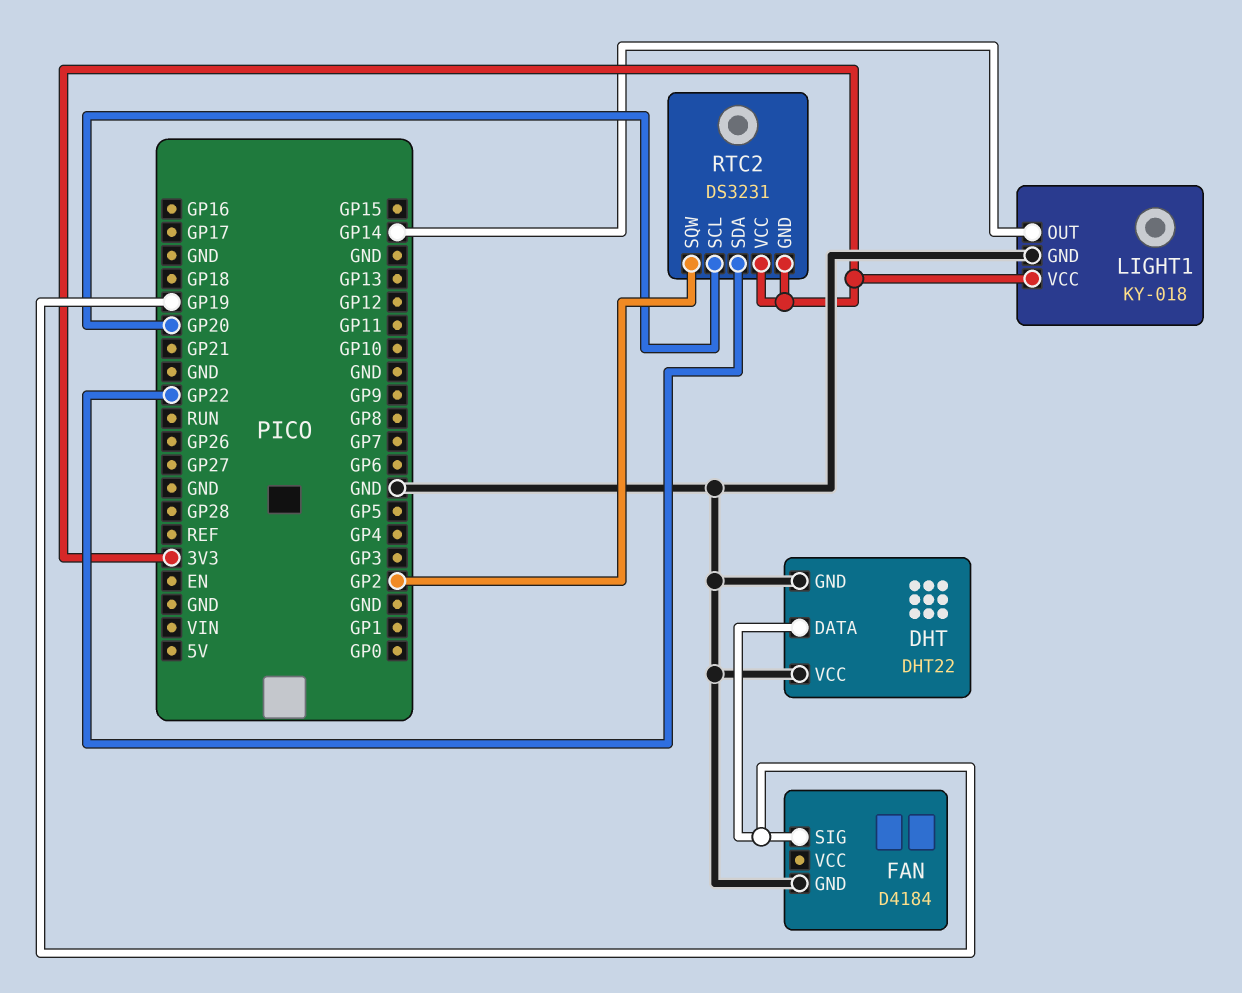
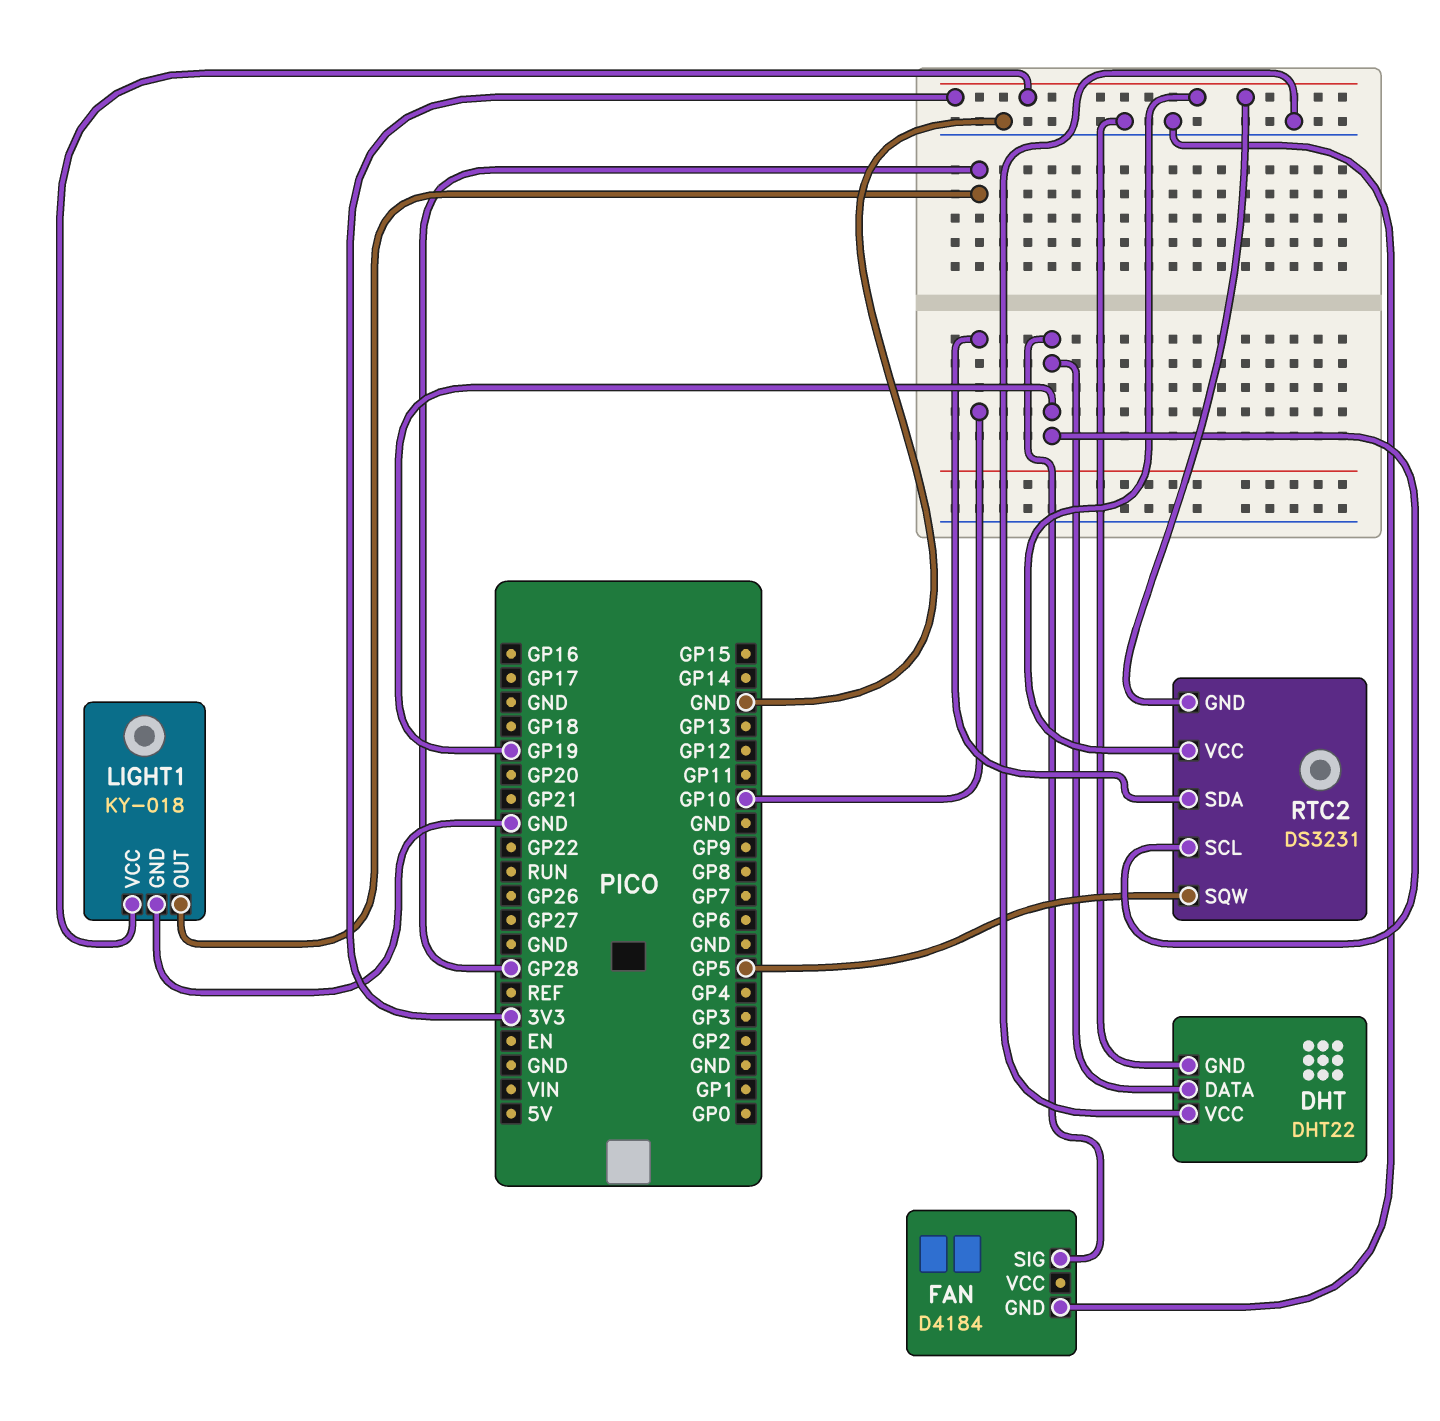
LIGHT1 pin OUT: GP14 -> GP28
RTC2 pin SCL: GP20 -> GP19
RTC2 pin SDA: GP22 -> GP10
RTC2 pin SQW: GP2 -> GP5

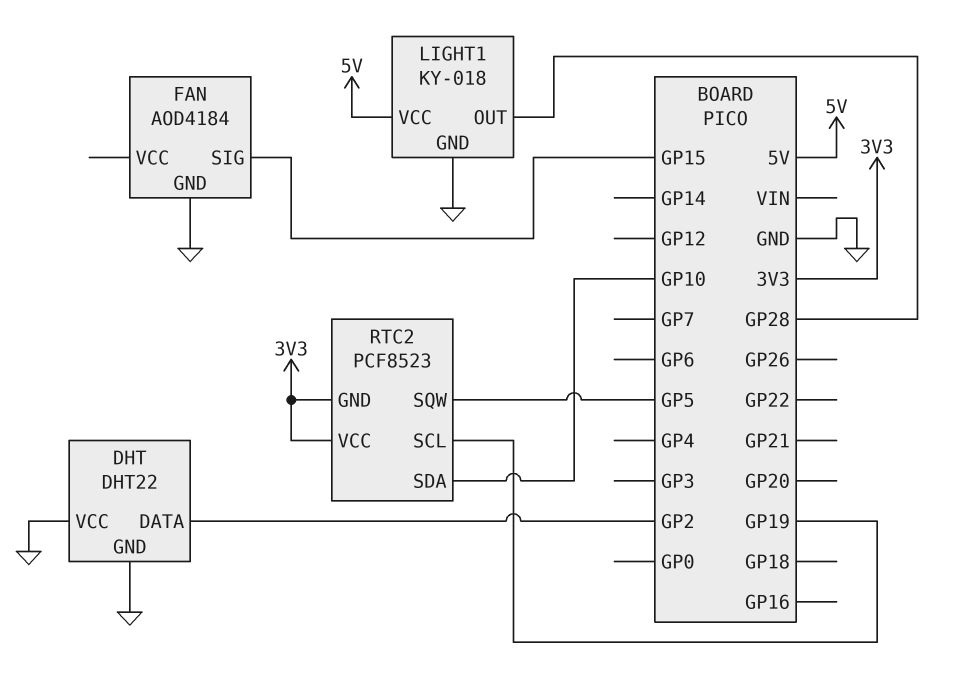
DHT pin DATA: GP19 -> GP2
FAN: D4184 -> AOD4184
FAN pin SIG: GP19 -> GP15
LIGHT1 pin VCC: 3V3 -> 5V
RTC2: DS3231 -> PCF8523

